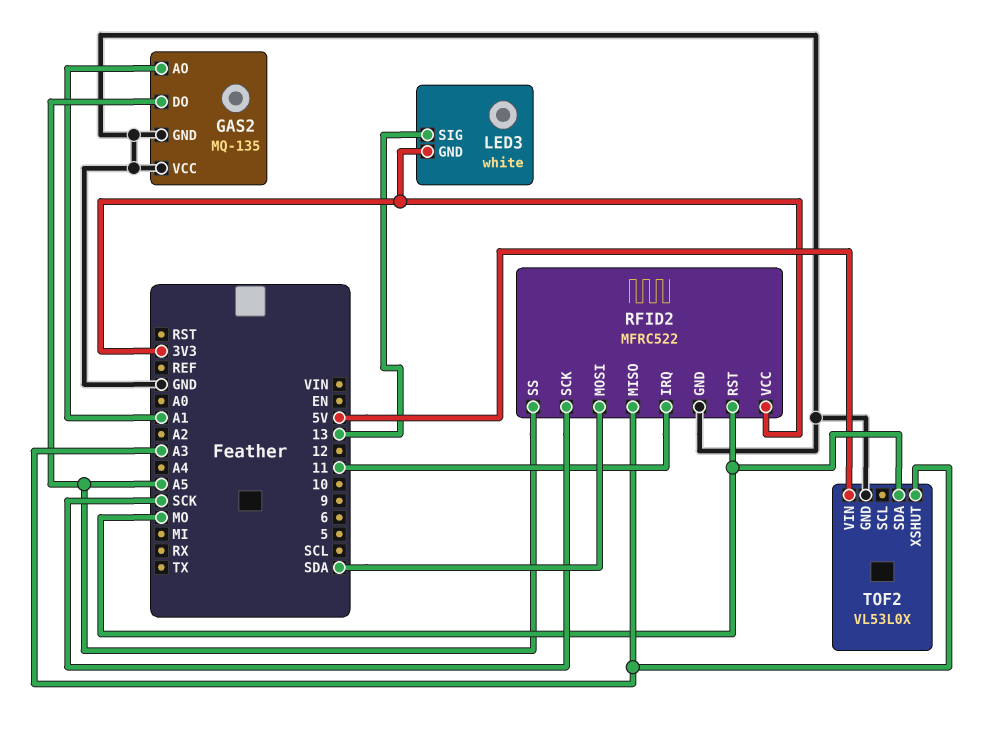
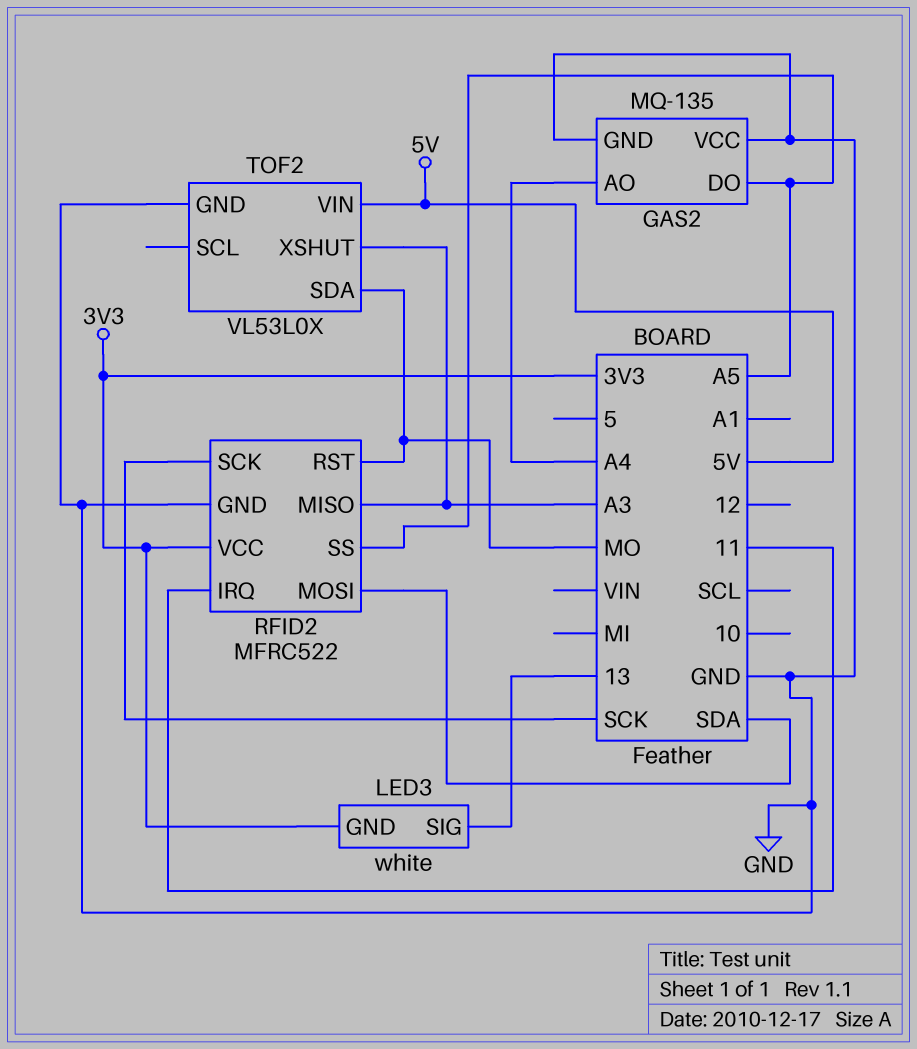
GAS2 pin AO: A1 -> A4

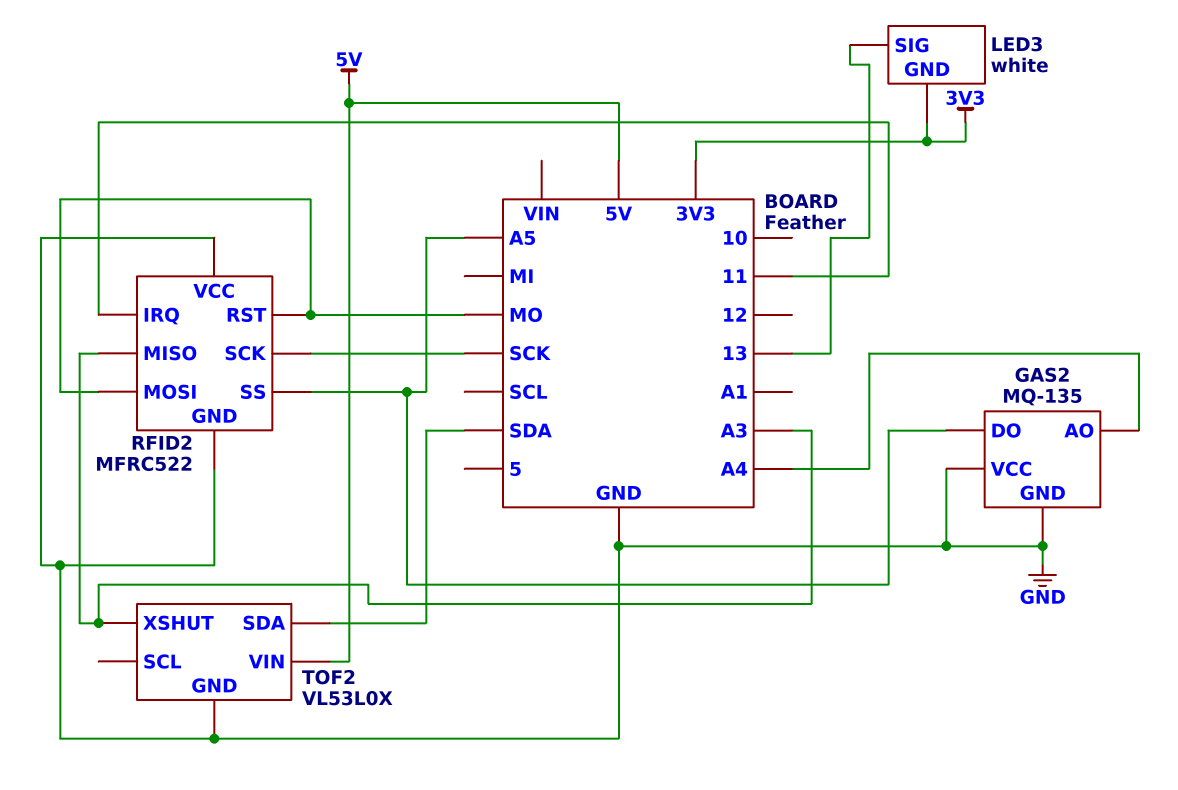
RFID2 pin MOSI: SDA -> MO
RFID2 pin VCC: 3V3 -> GND
TOF2 pin SDA: MO -> SDA

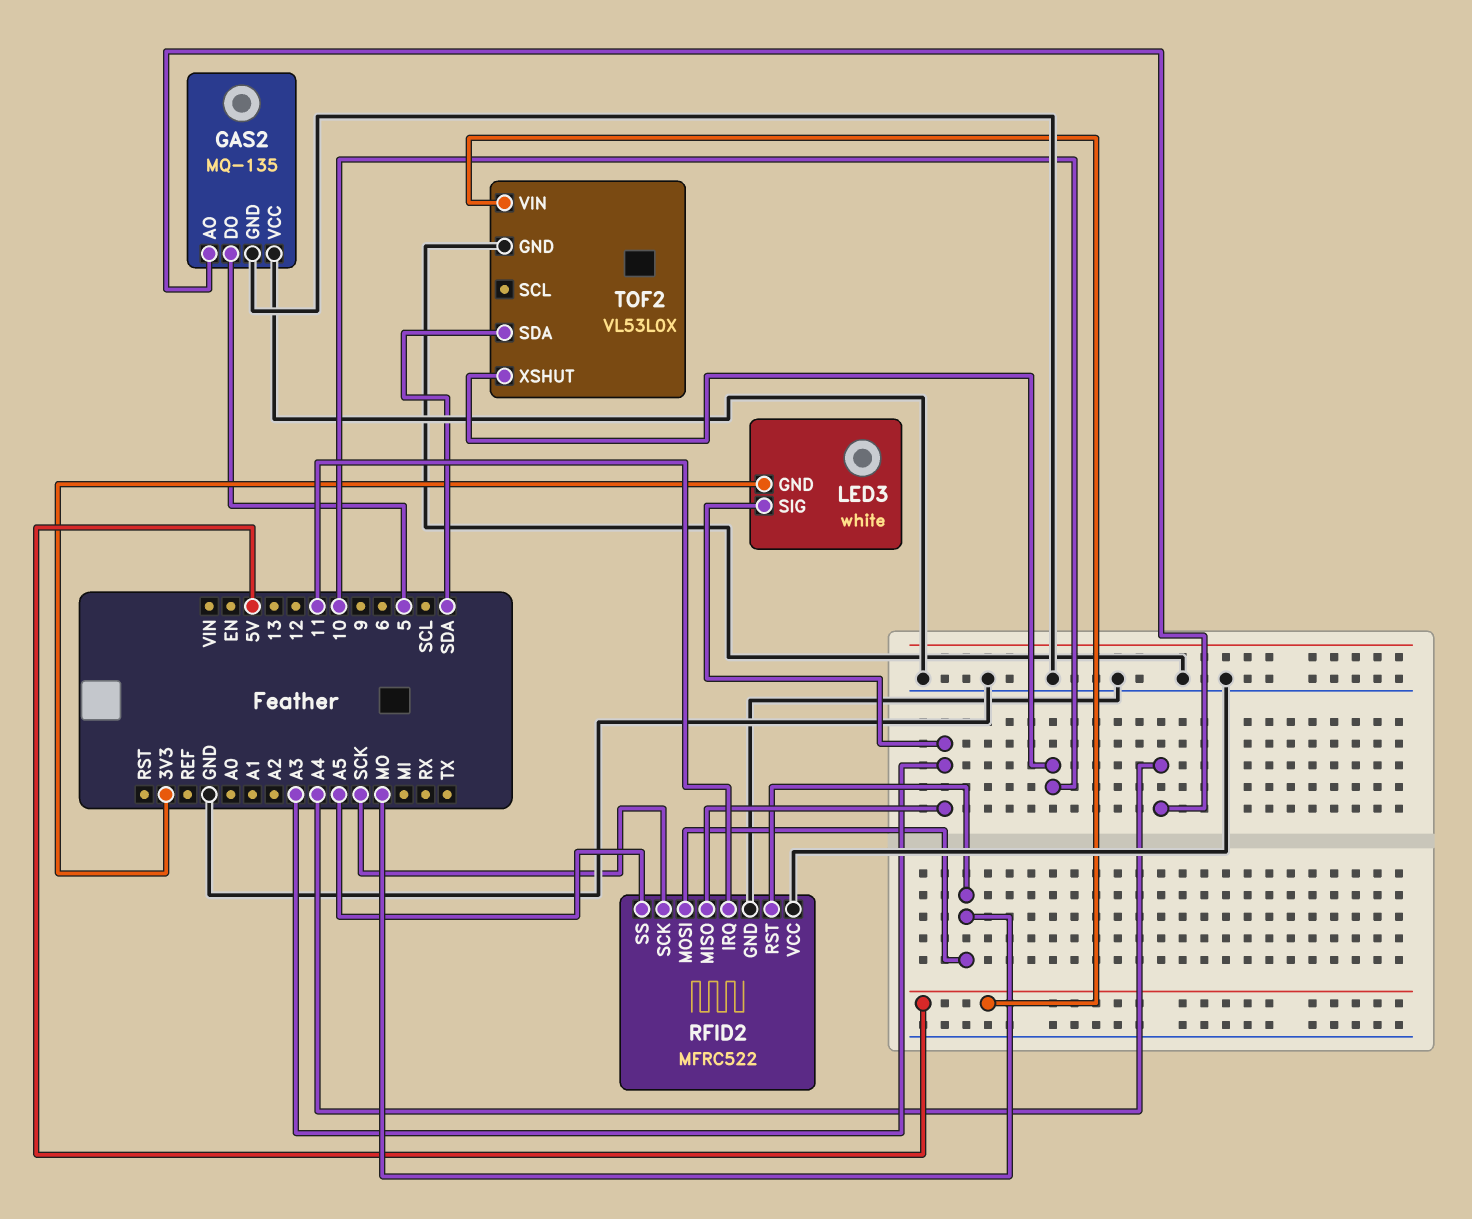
GAS2 pin DO: A5 -> 5
LED3 pin SIG: 13 -> A3
TOF2 pin XSHUT: A3 -> 10

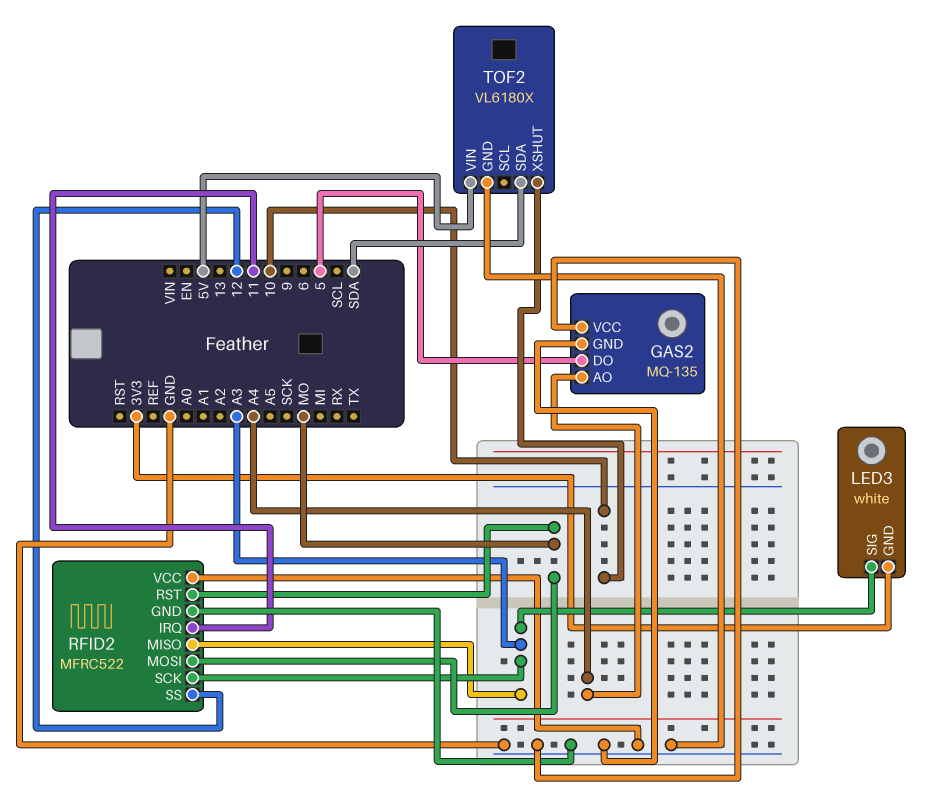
RFID2 pin SCK: SCK -> A3
RFID2 pin SS: A5 -> 12
TOF2: VL53L0X -> VL6180X

